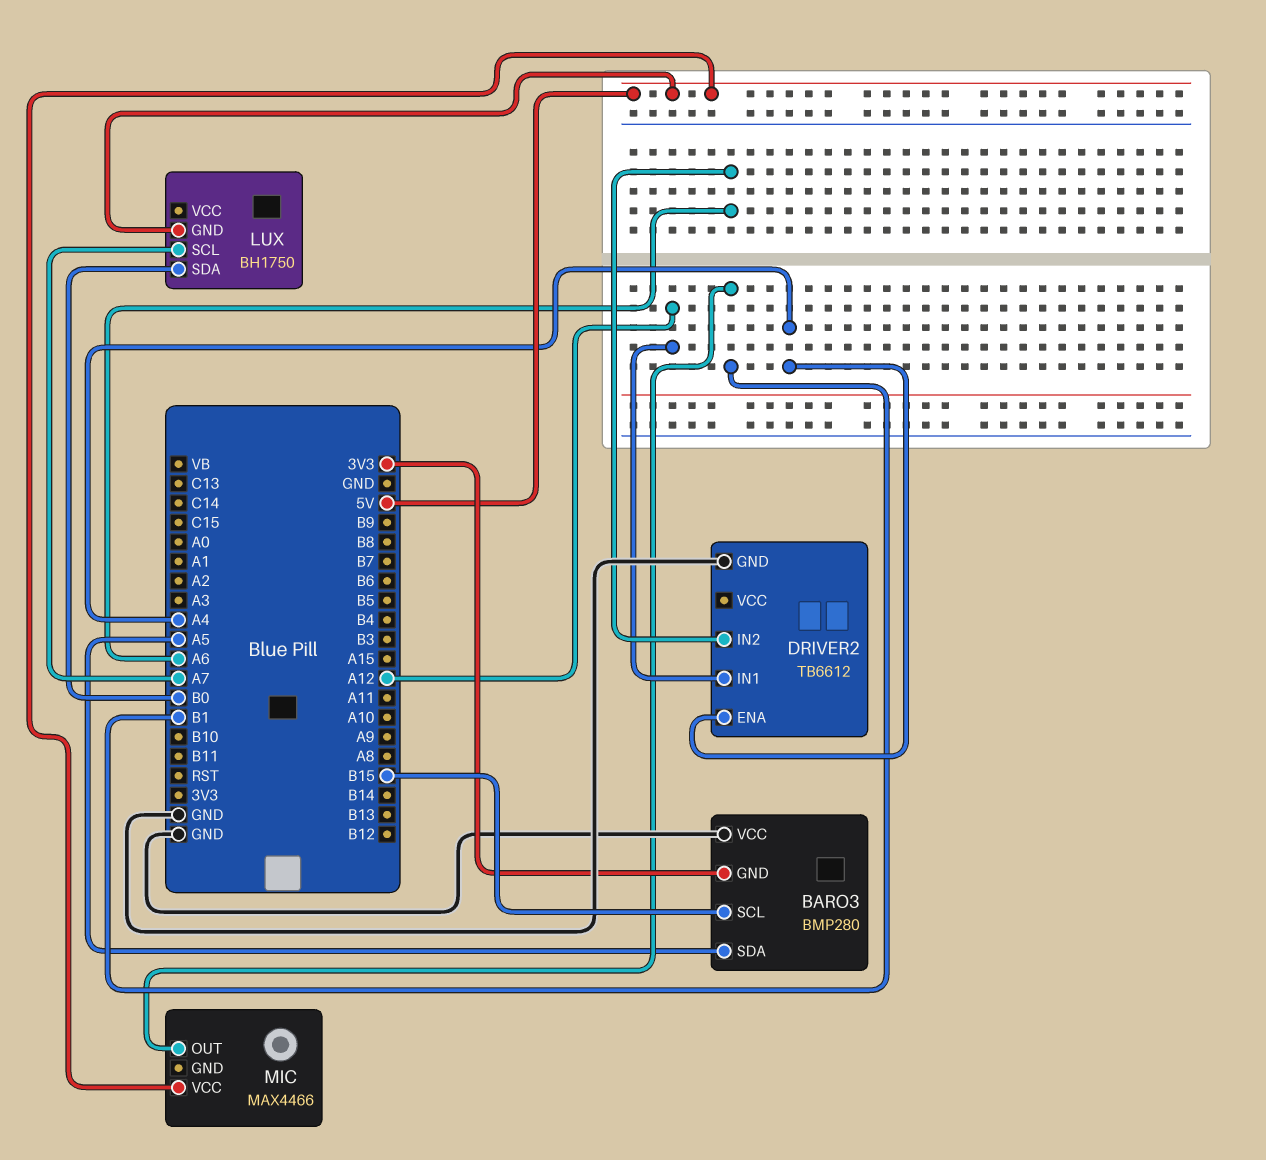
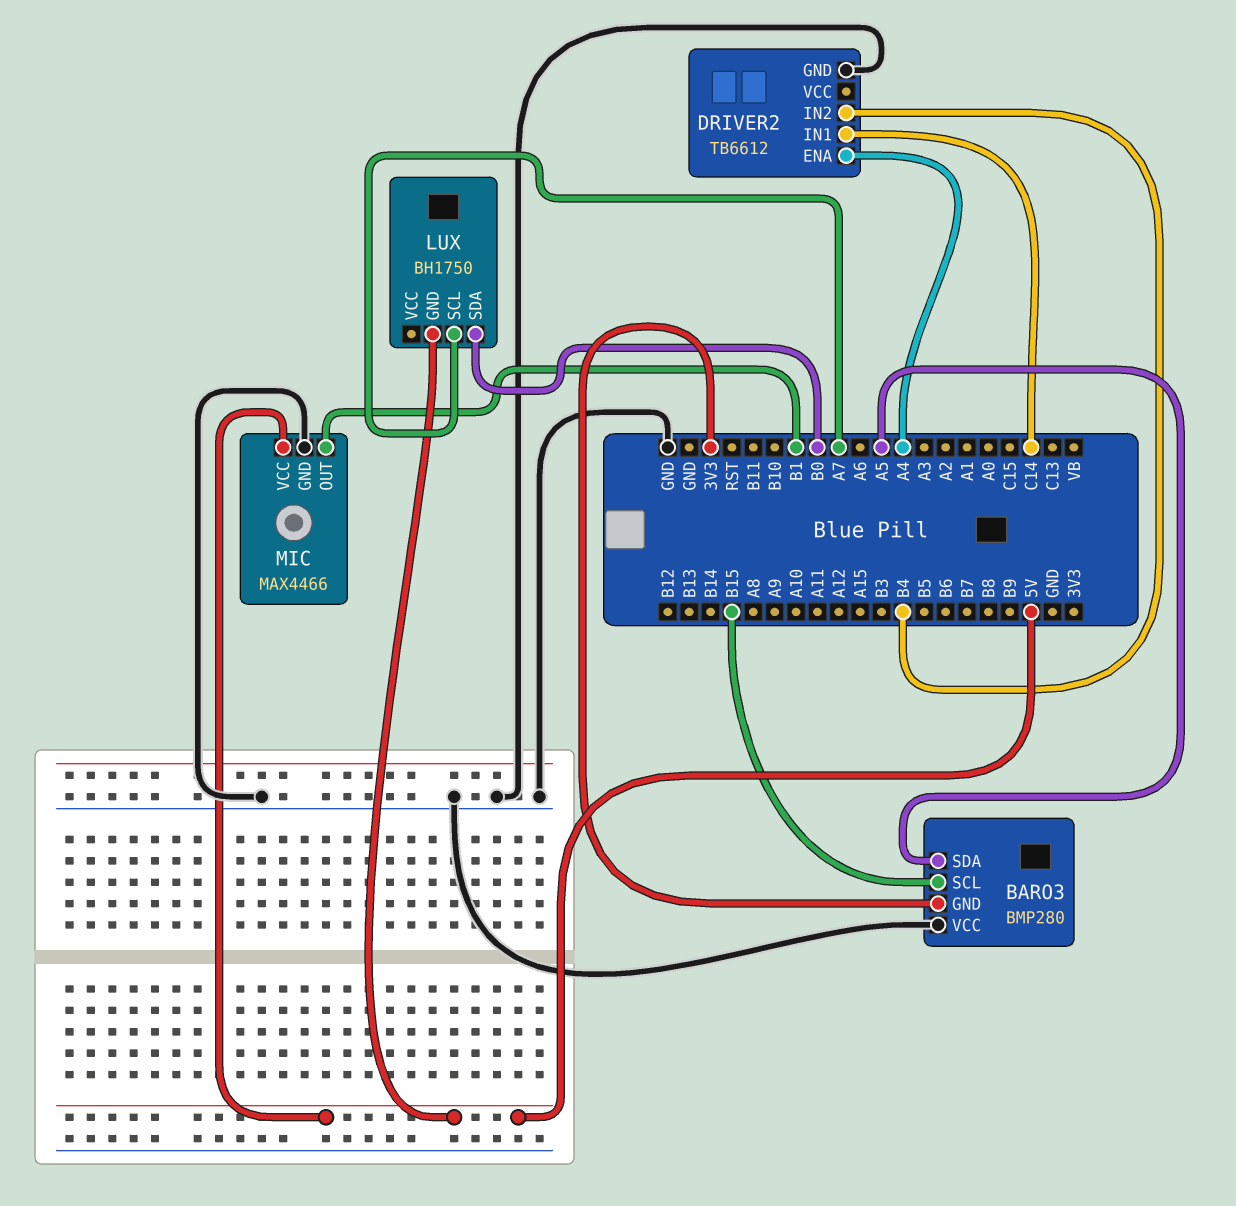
DRIVER2 pin IN1: A12 -> C14
DRIVER2 pin IN2: A6 -> B4
MIC pin GND: none -> GND

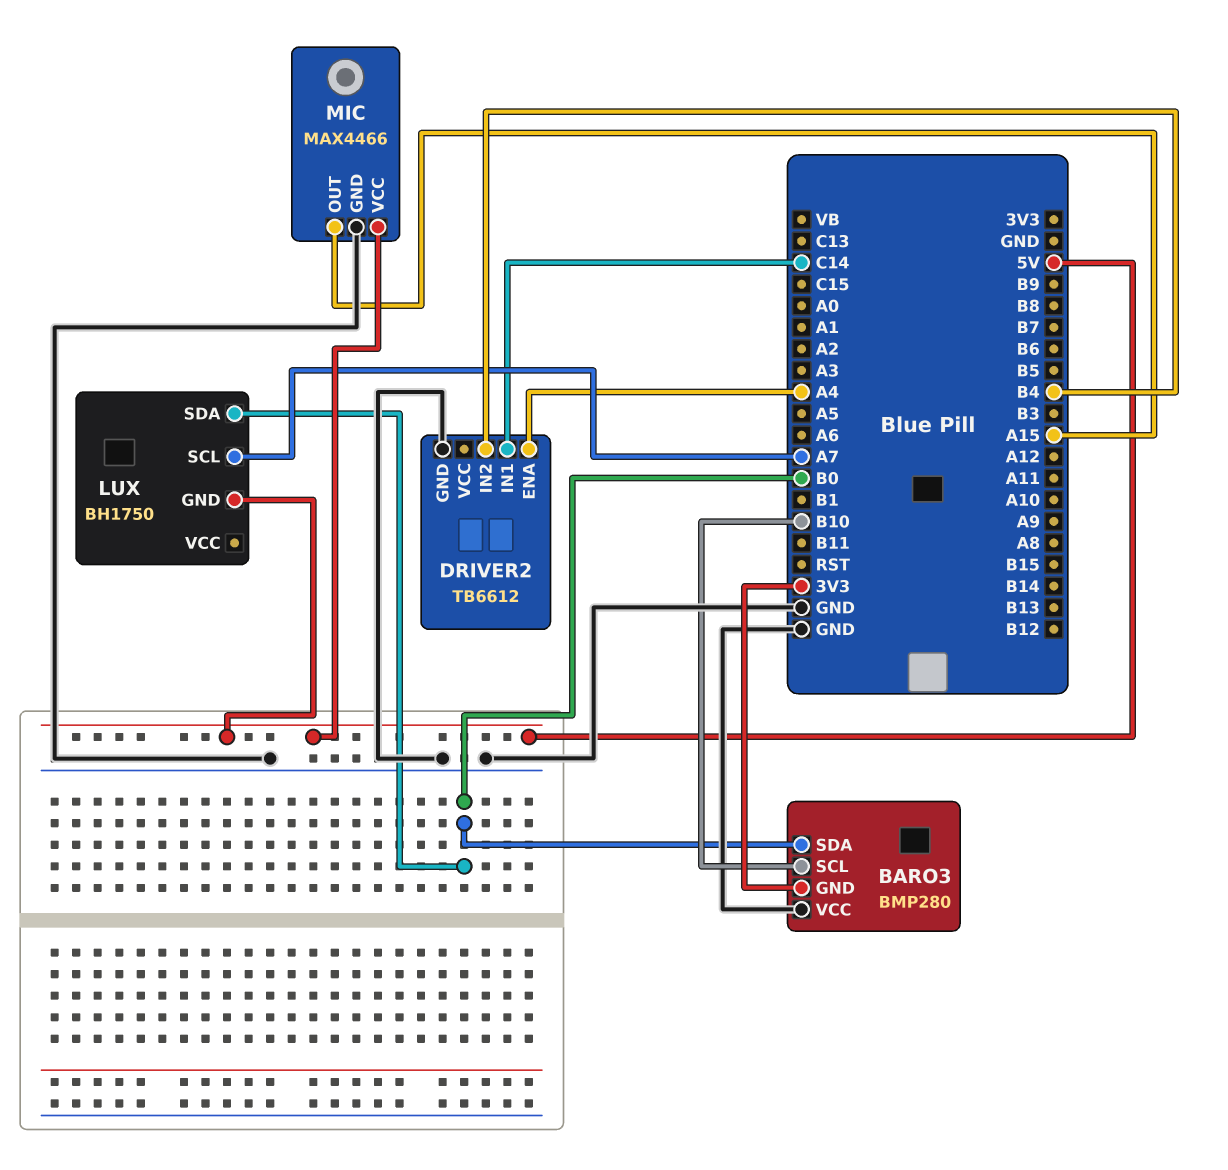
BARO3 pin SCL: B15 -> B10
BARO3 pin SDA: A5 -> B0
MIC pin OUT: B1 -> A15

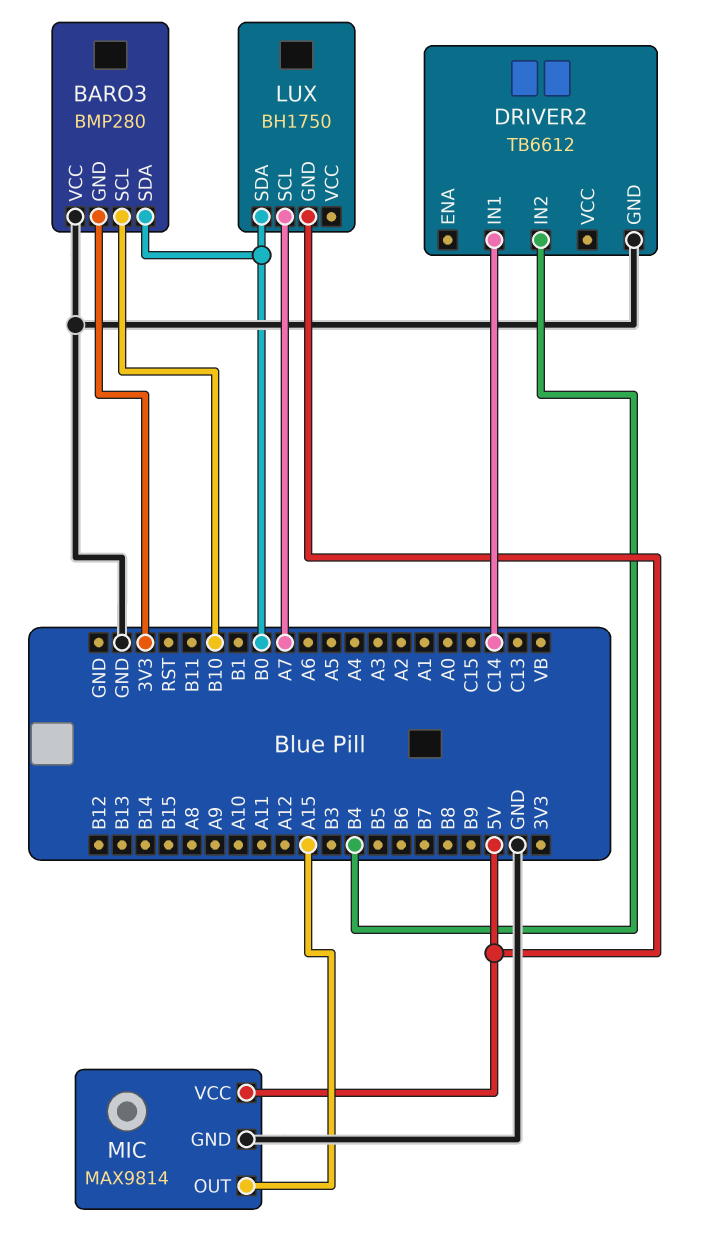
DRIVER2 pin ENA: A4 -> none
MIC: MAX4466 -> MAX9814

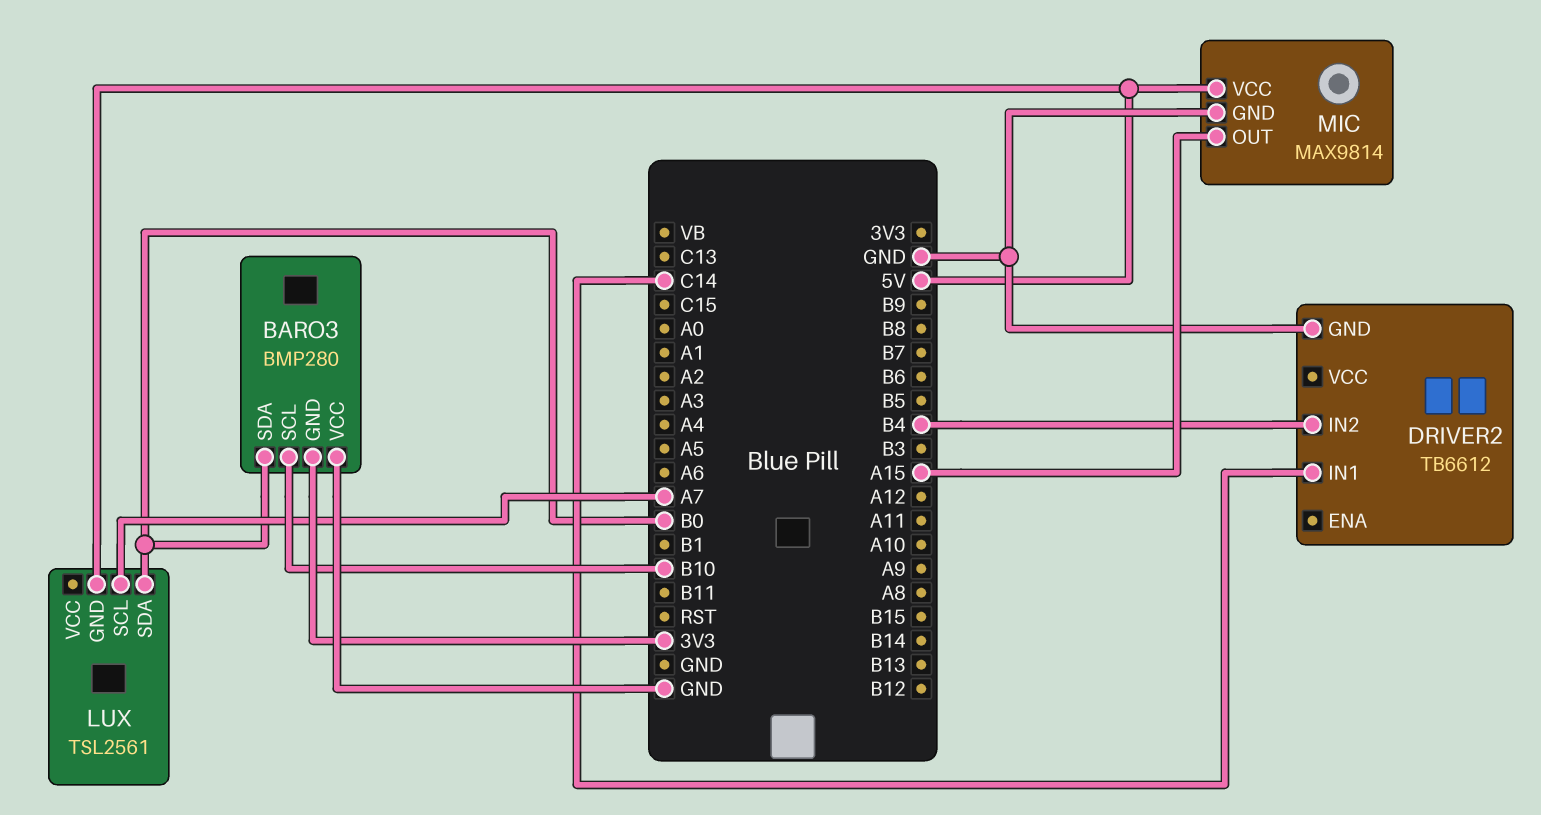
LUX: BH1750 -> TSL2561

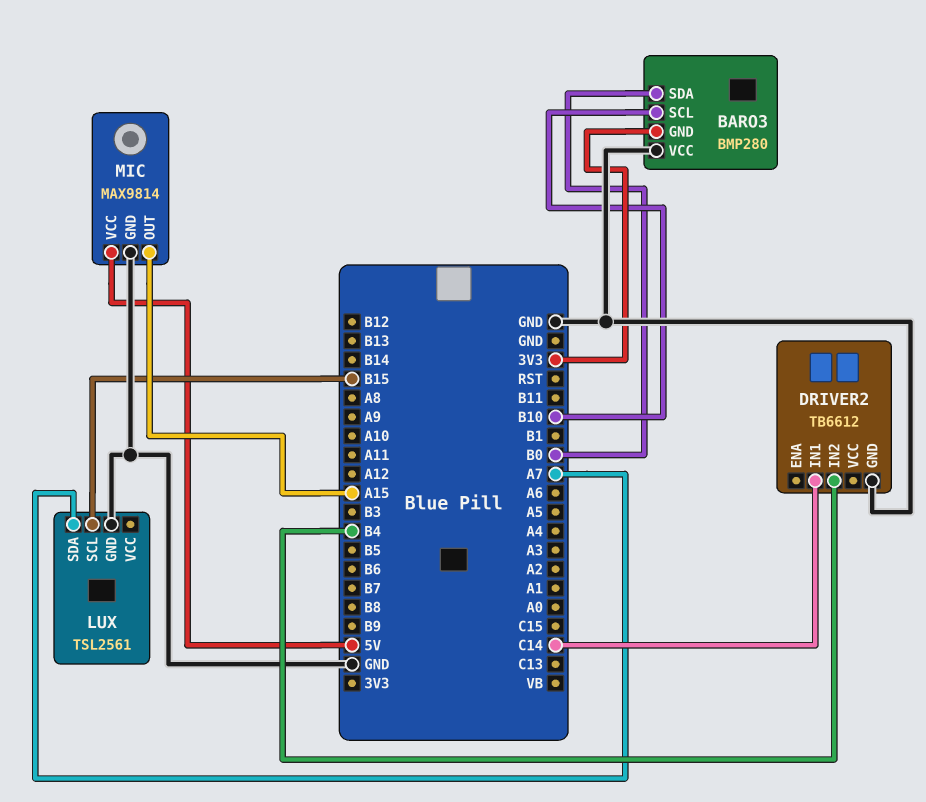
LUX pin GND: 5V -> GND
LUX pin SCL: A7 -> B15
LUX pin SDA: B0 -> A7

